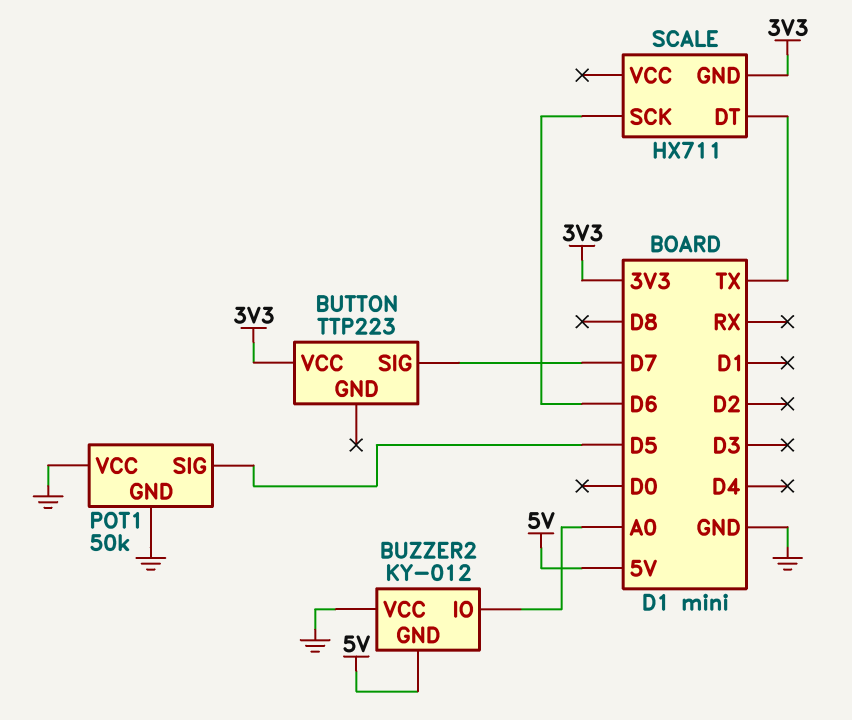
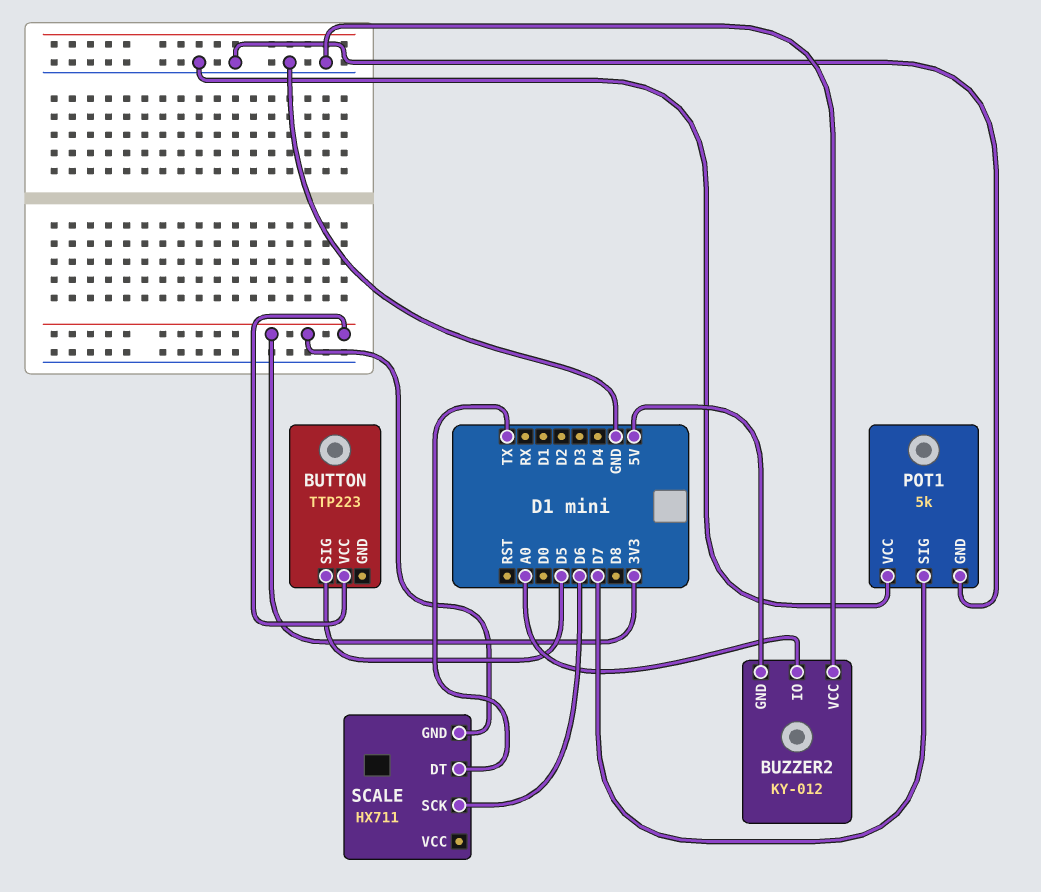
BUTTON pin SIG: D7 -> D5
POT1: 50k -> 5k
POT1 pin SIG: D5 -> D7

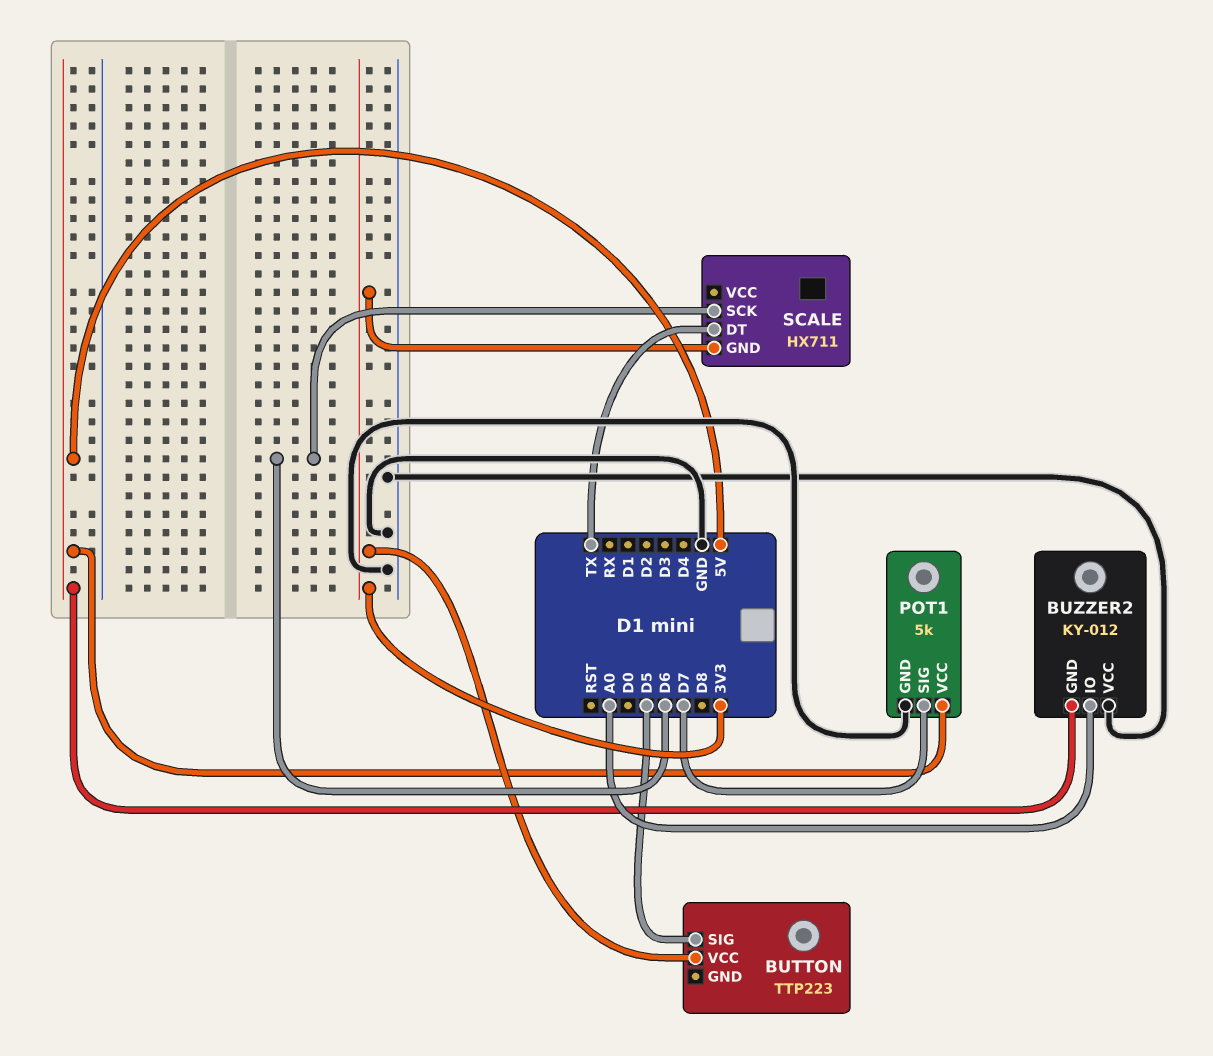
POT1 pin VCC: GND -> 5V

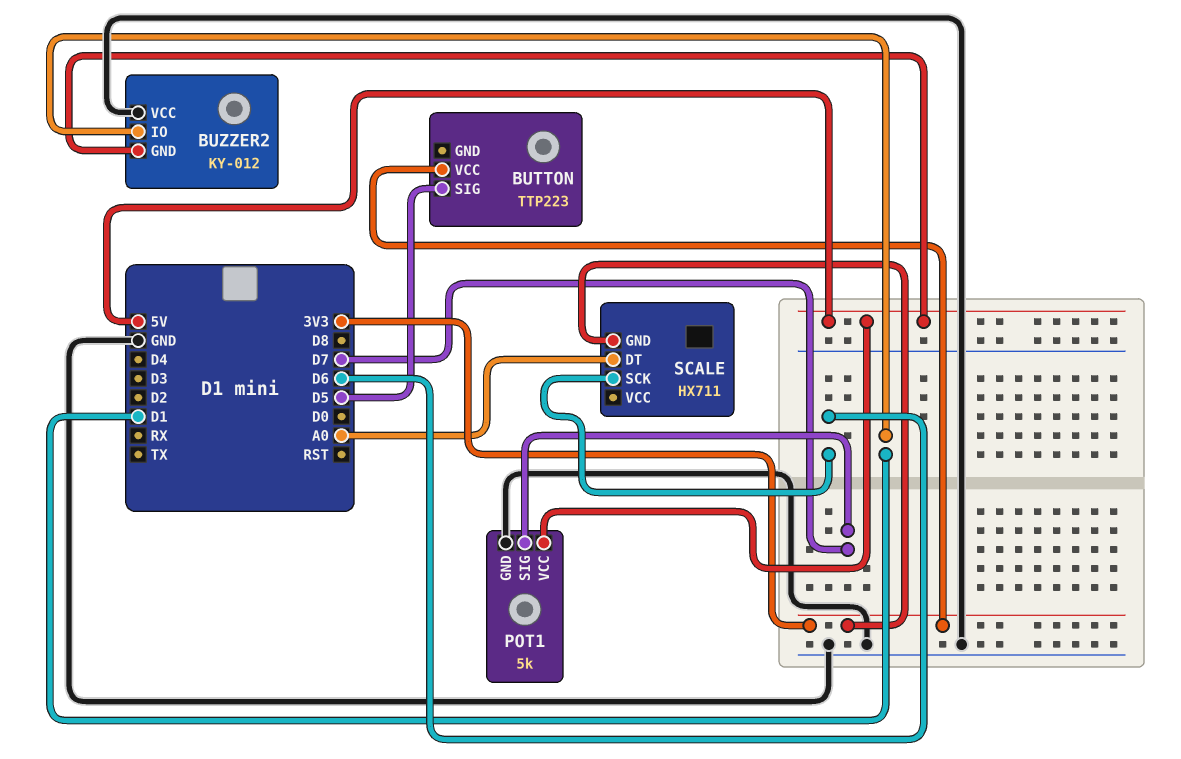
BUZZER2 pin IO: A0 -> D1
SCALE pin DT: TX -> A0

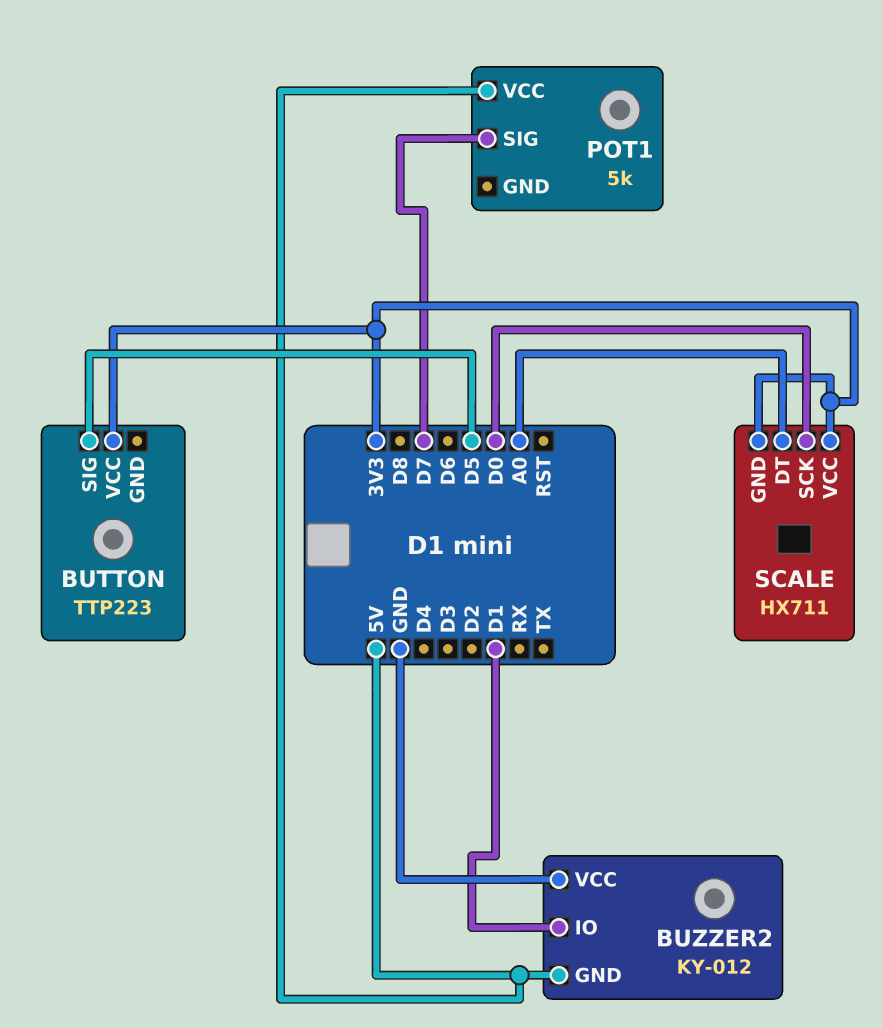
POT1 pin GND: GND -> none
SCALE pin SCK: D6 -> D0
SCALE pin VCC: none -> 3V3

